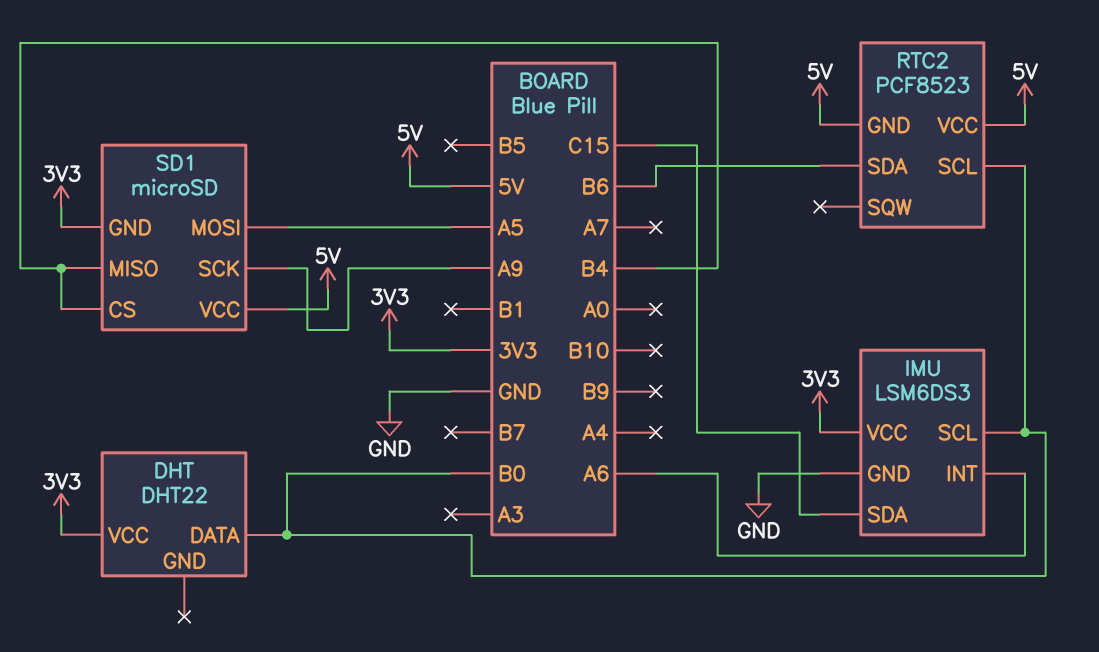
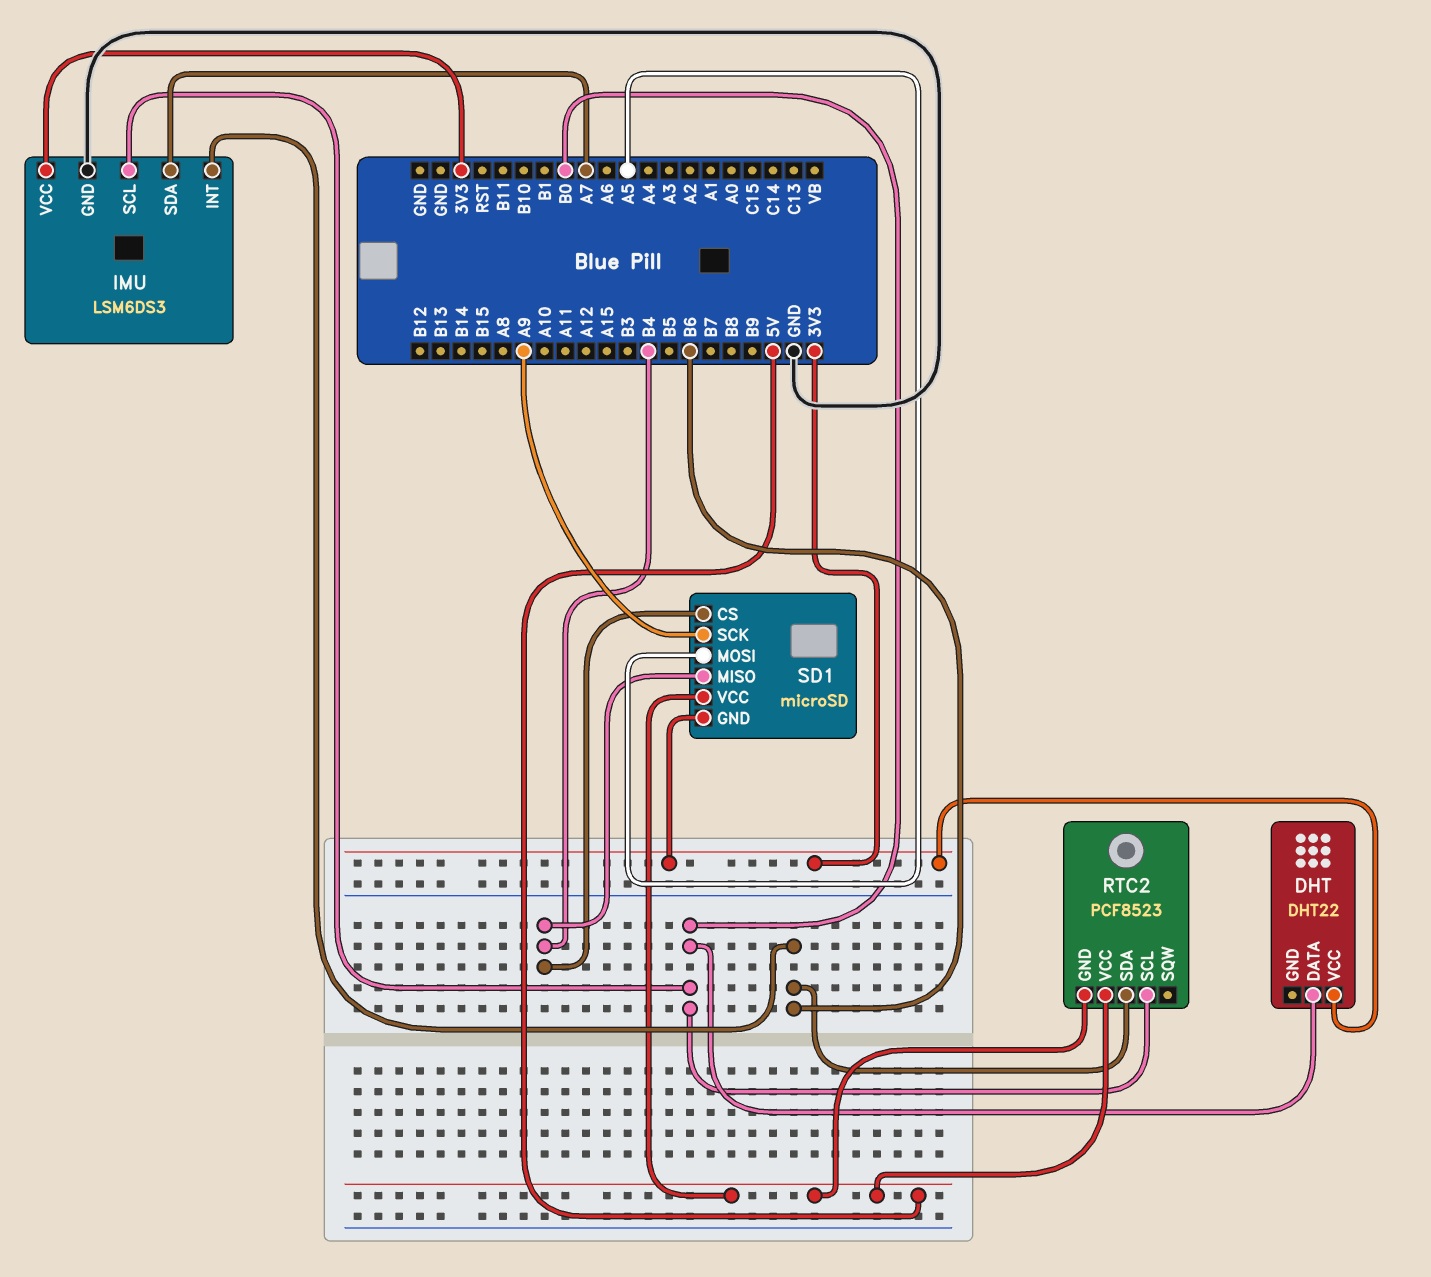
IMU pin INT: A6 -> B6
IMU pin SDA: C15 -> A7

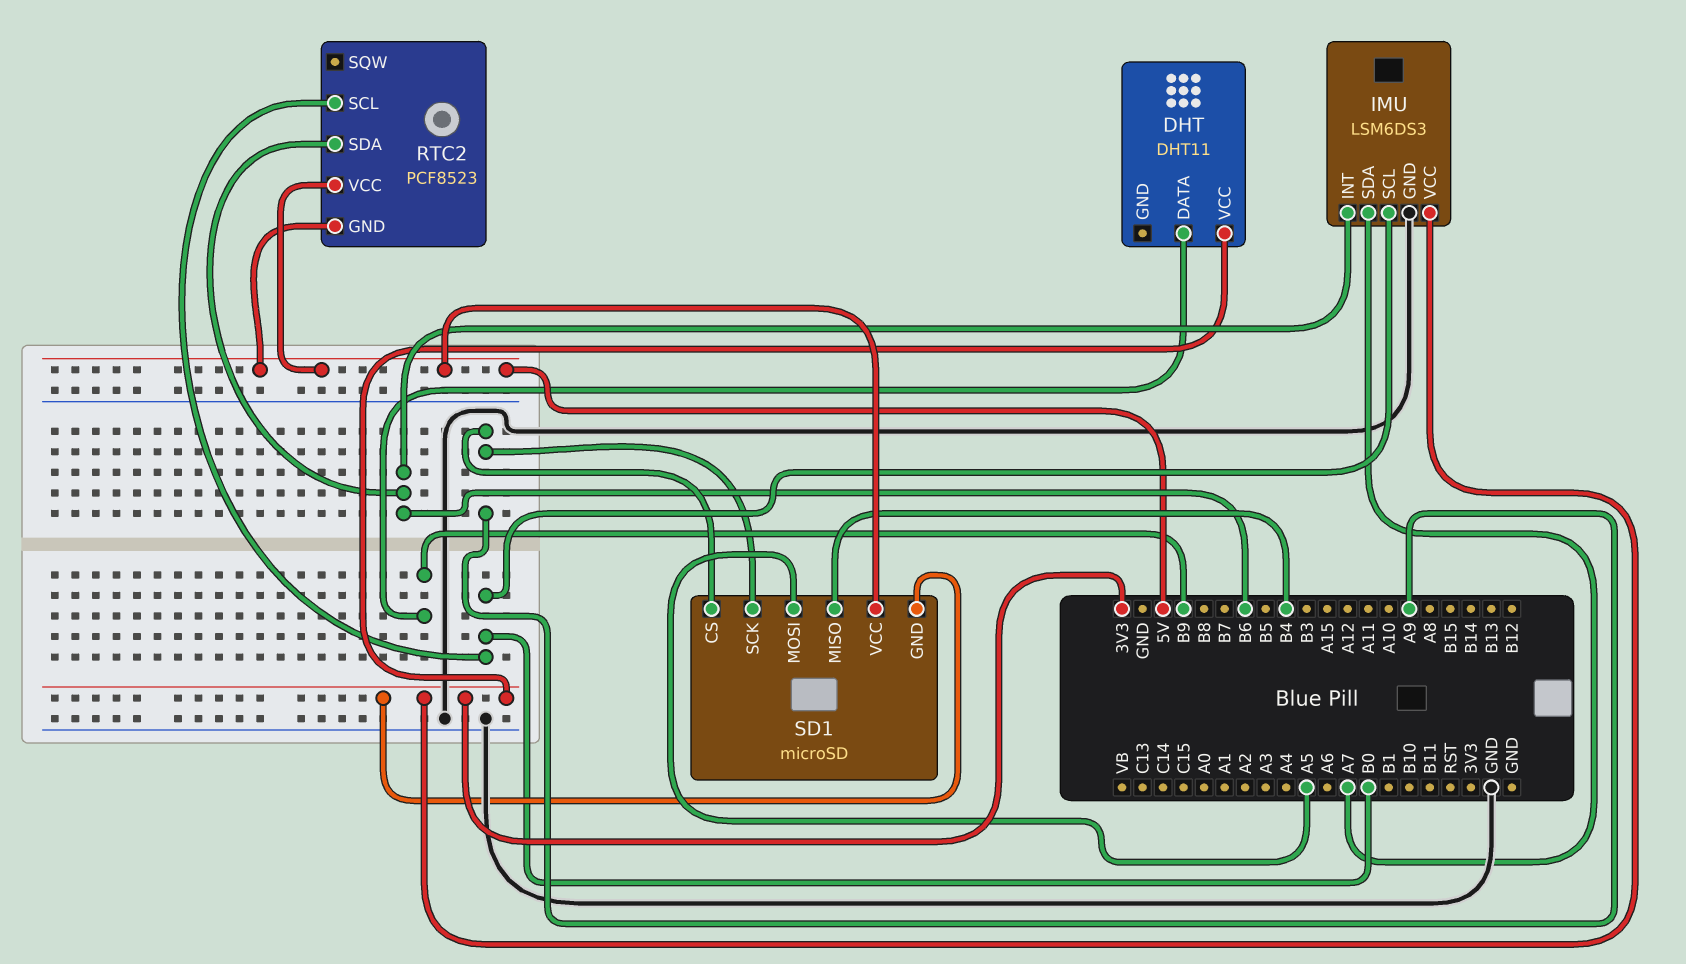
DHT: DHT22 -> DHT11
DHT pin DATA: B0 -> B9
SD1 pin CS: B4 -> A9

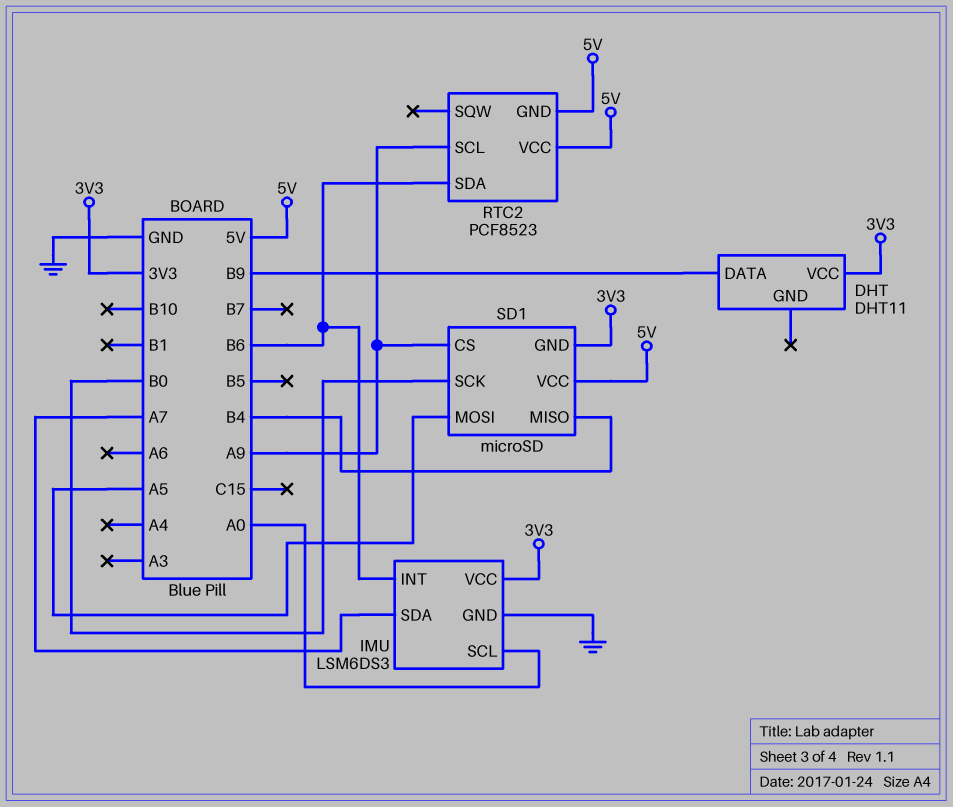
IMU pin SCL: B0 -> A0
RTC2 pin SCL: B0 -> A9
SD1 pin SCK: A9 -> B0

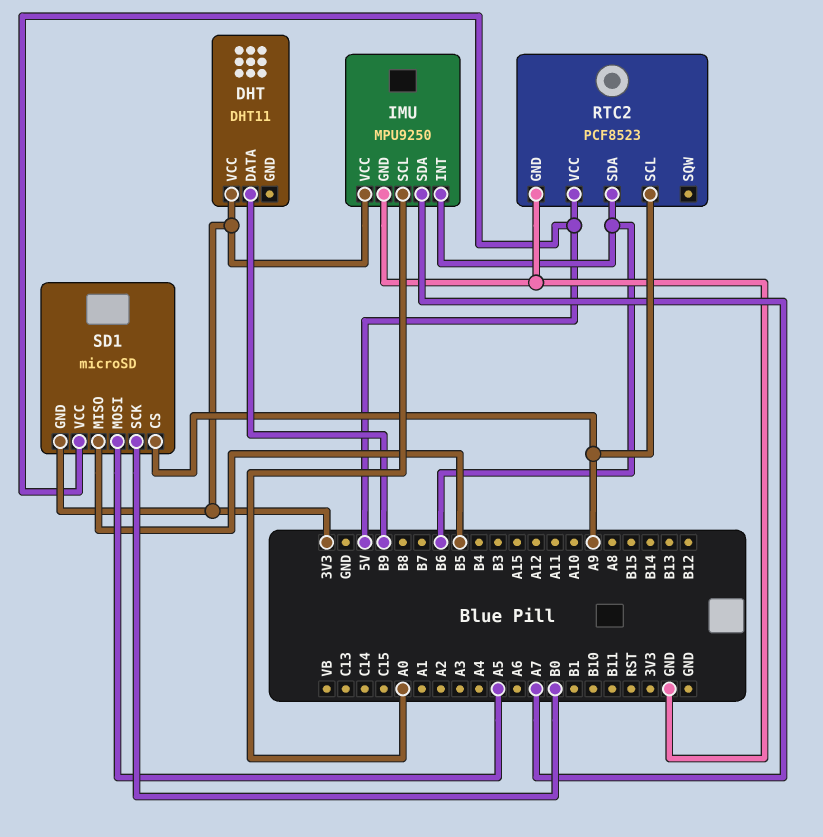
IMU: LSM6DS3 -> MPU9250
RTC2 pin GND: 5V -> GND
SD1 pin MISO: B4 -> B5

